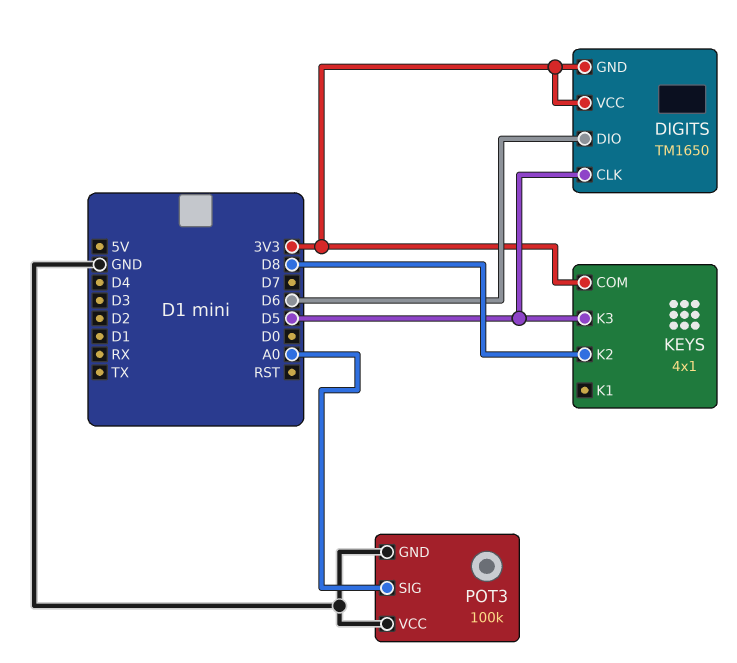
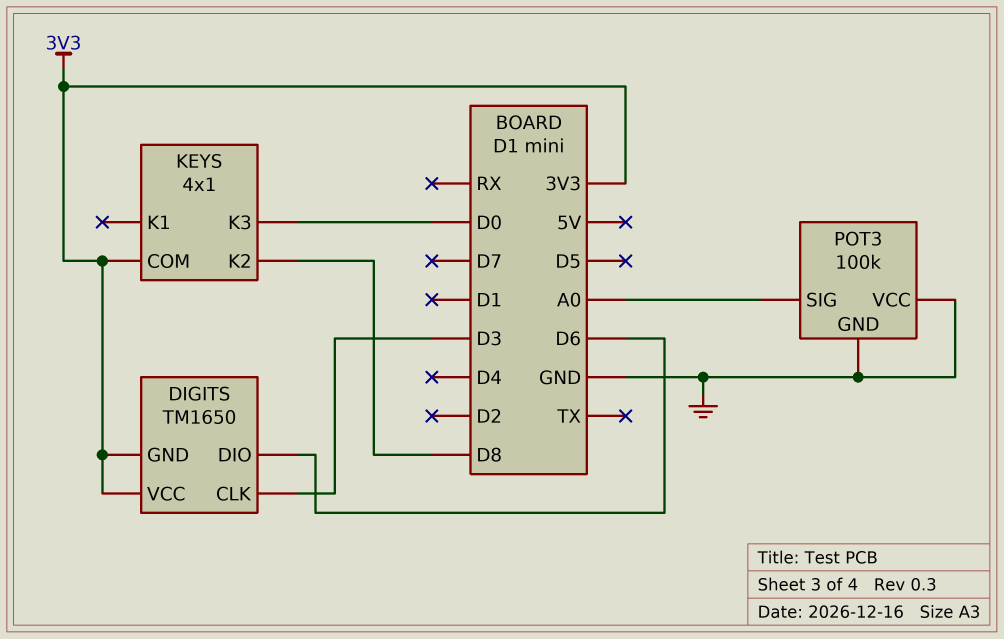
DIGITS pin CLK: D5 -> D3
KEYS pin K3: D5 -> D0

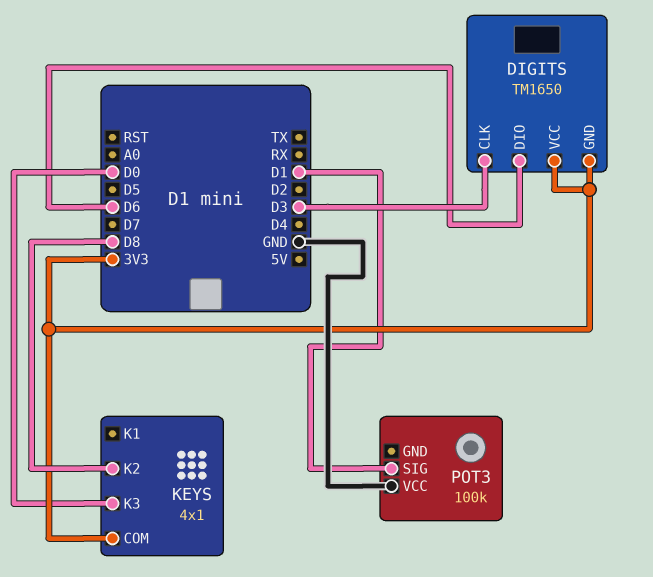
POT3 pin GND: GND -> none
POT3 pin SIG: A0 -> D1

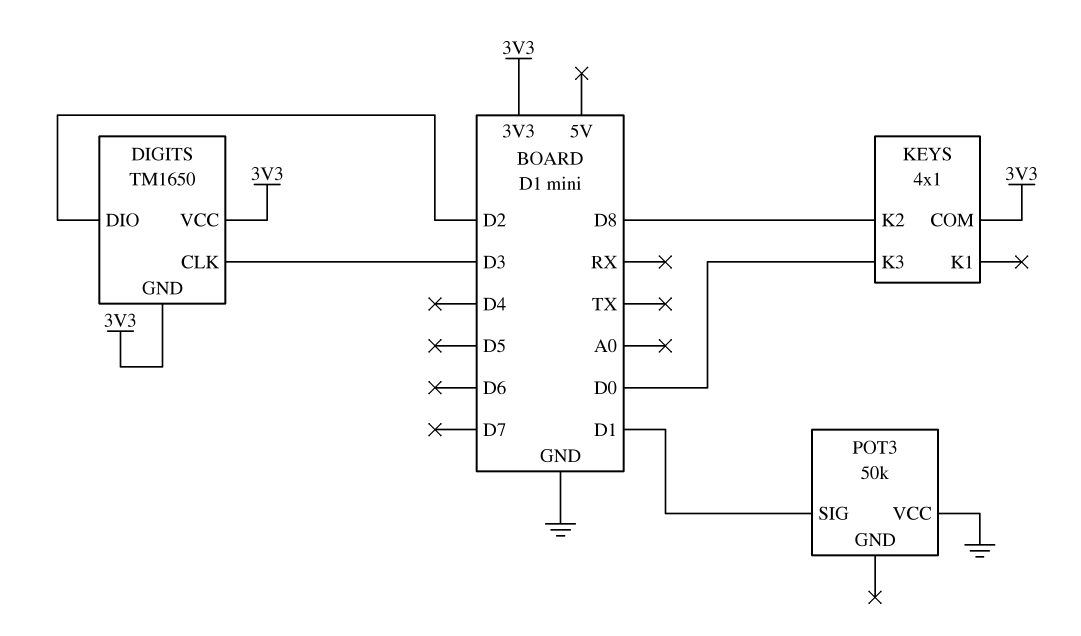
DIGITS pin DIO: D6 -> D2
POT3: 100k -> 50k

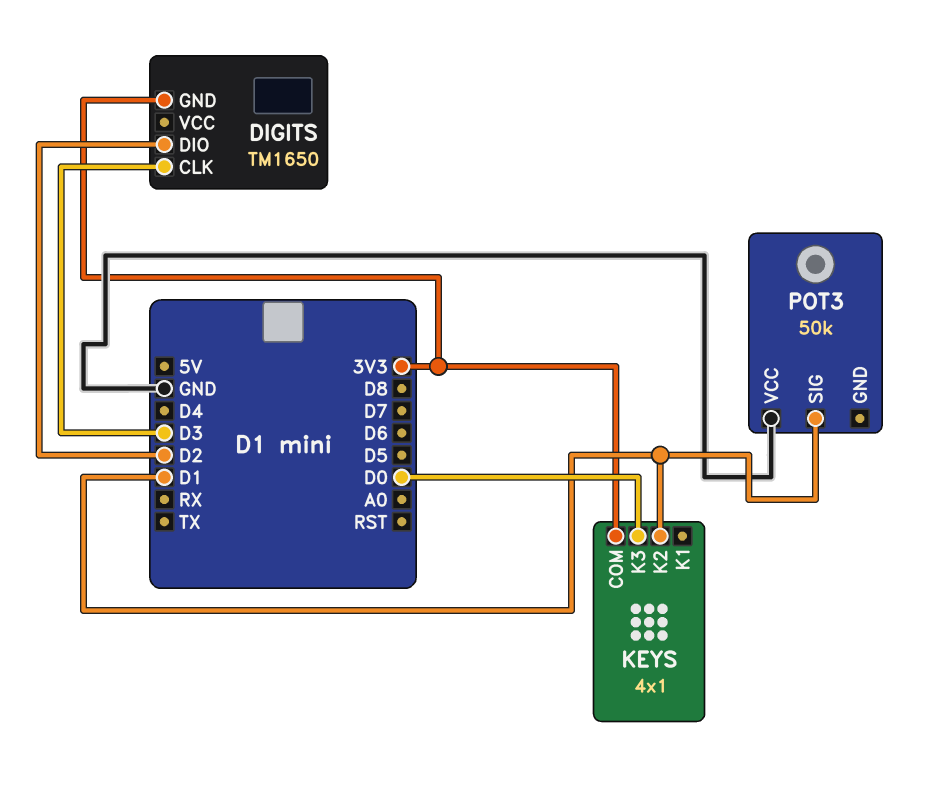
DIGITS pin VCC: 3V3 -> none
KEYS pin K2: D8 -> D1

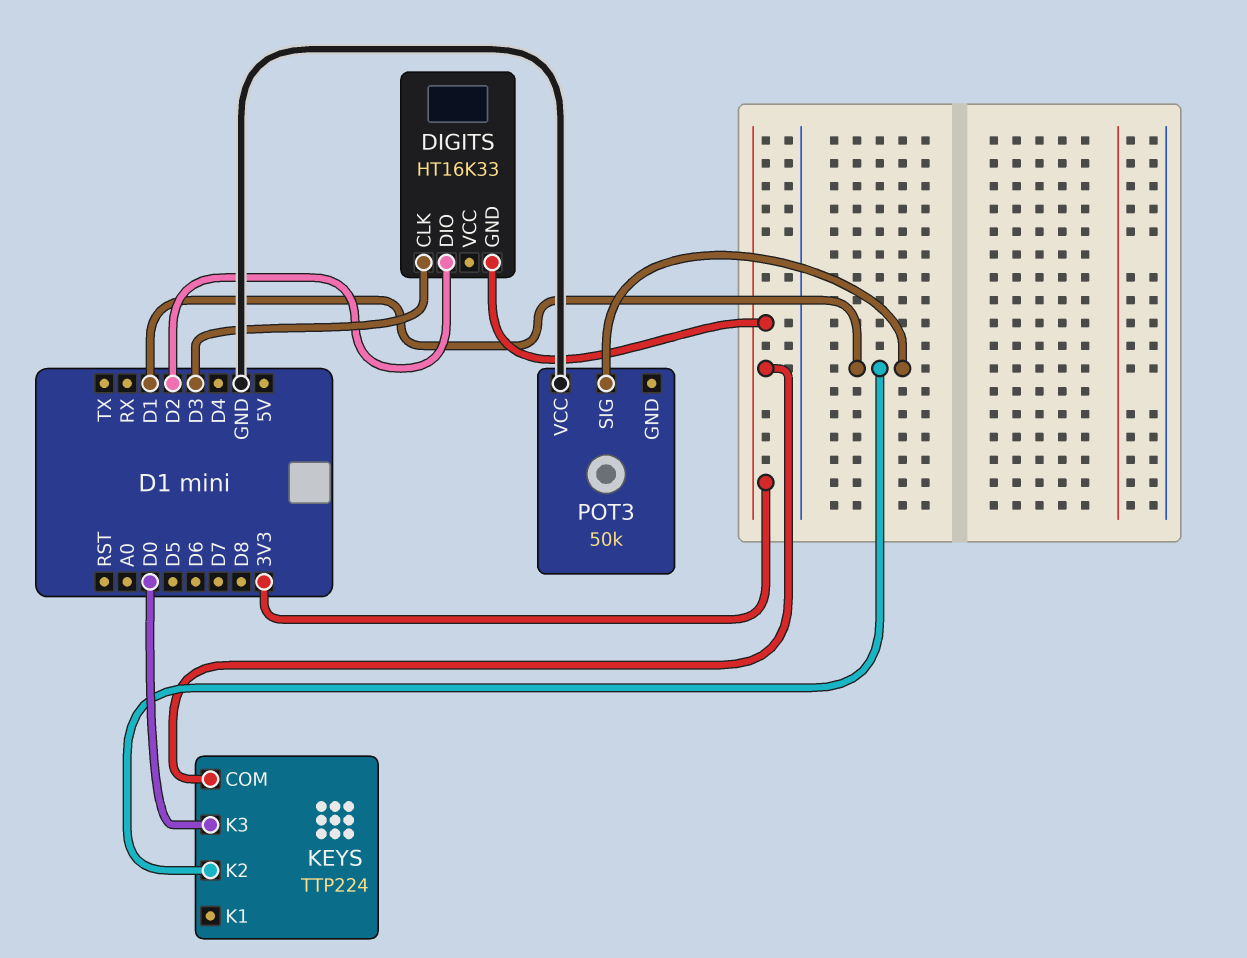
DIGITS: TM1650 -> HT16K33
KEYS: 4x1 -> TTP224

